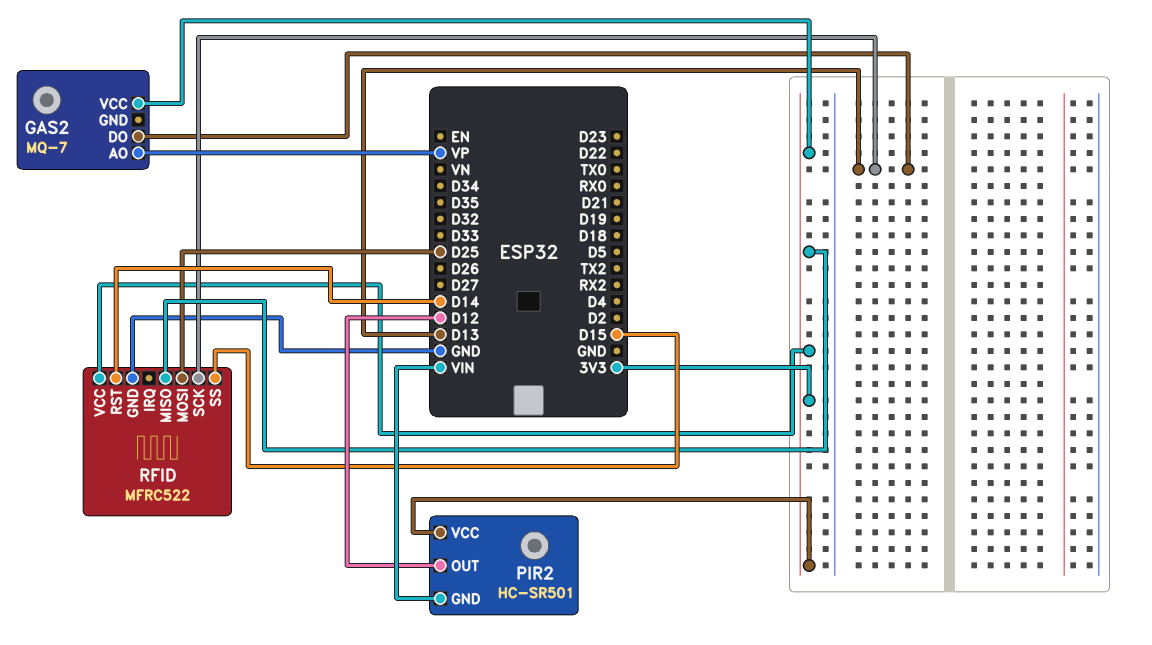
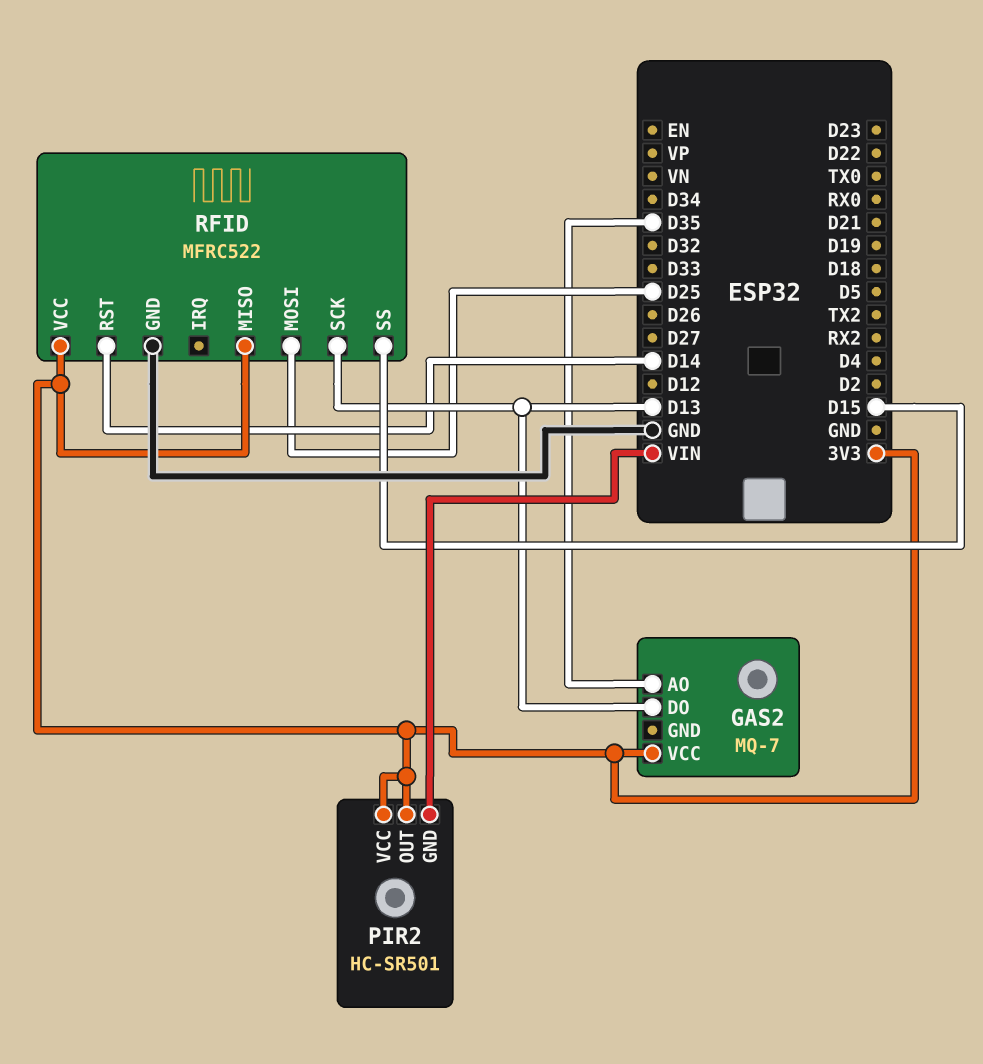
GAS2 pin AO: VP -> D35
PIR2 pin OUT: D12 -> 3V3

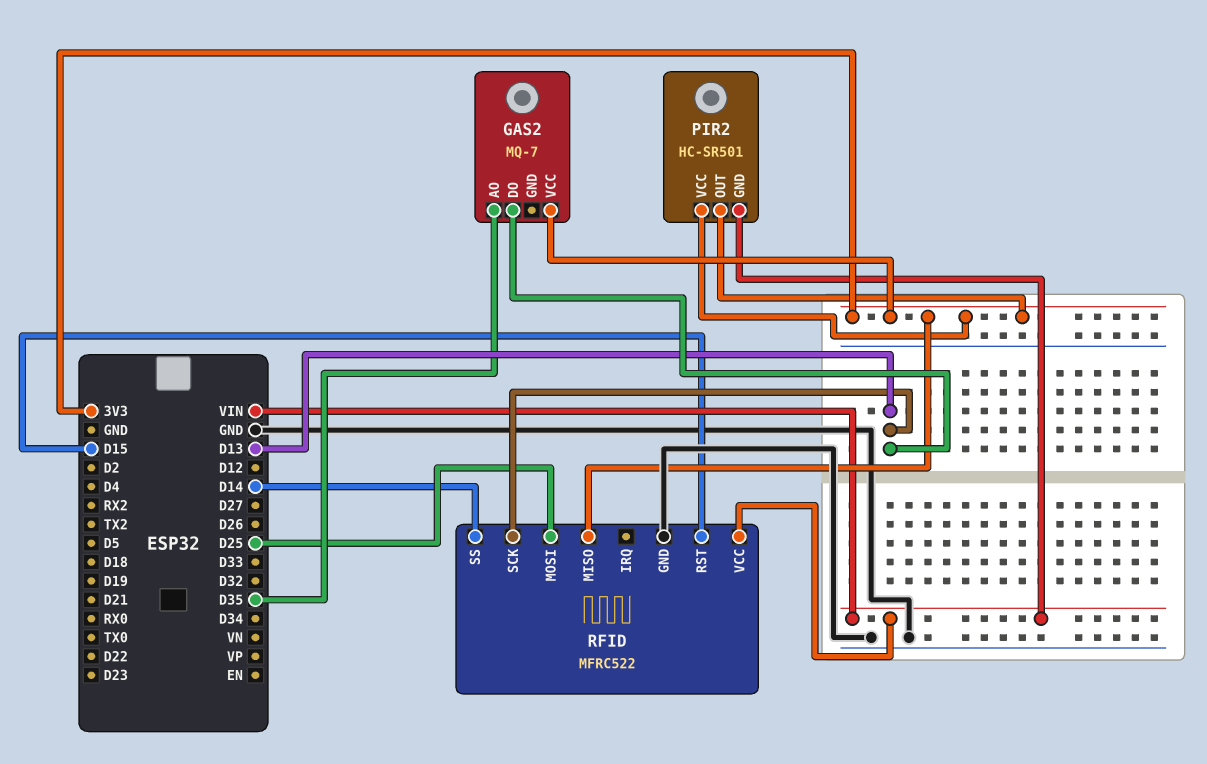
RFID pin RST: D14 -> D15
RFID pin SS: D15 -> D14
RFID pin VCC: 3V3 -> VIN

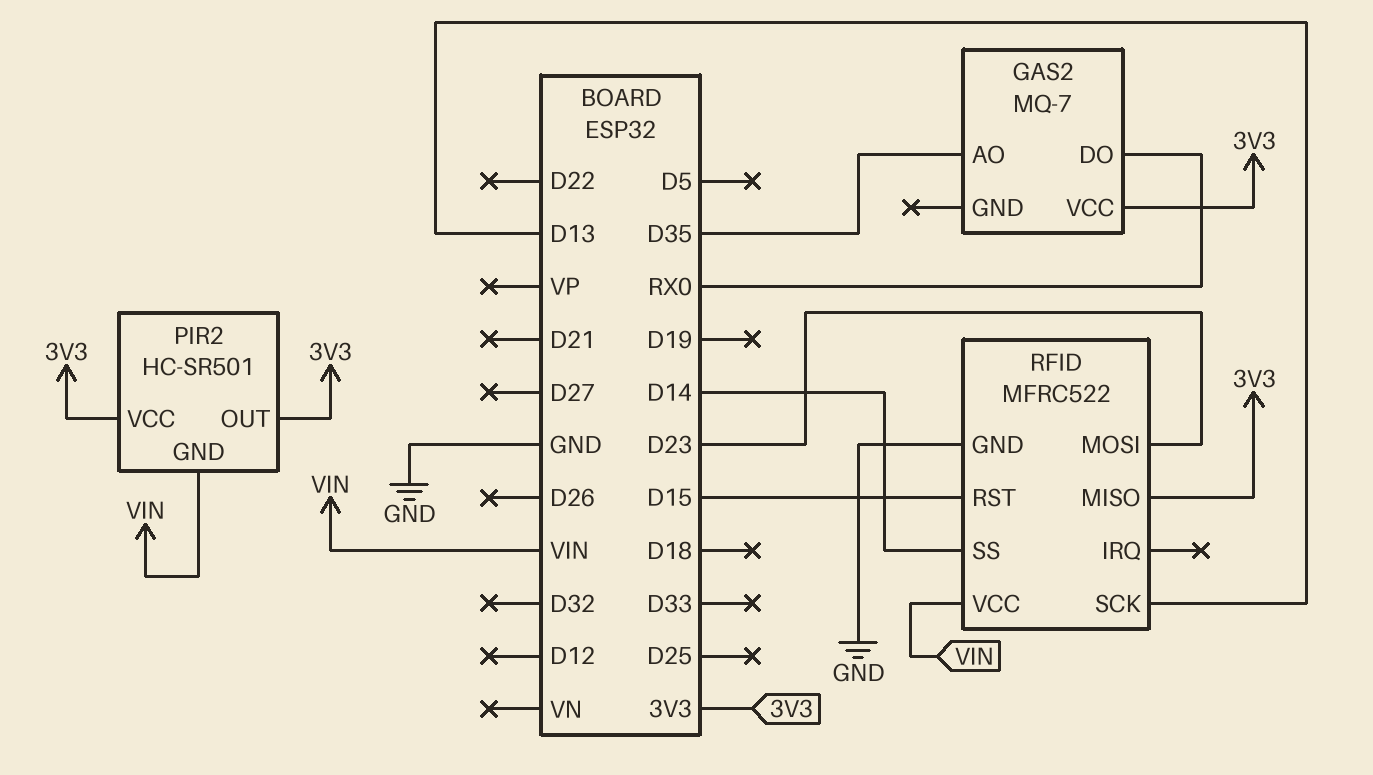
GAS2 pin DO: D13 -> RX0
RFID pin MOSI: D25 -> D23

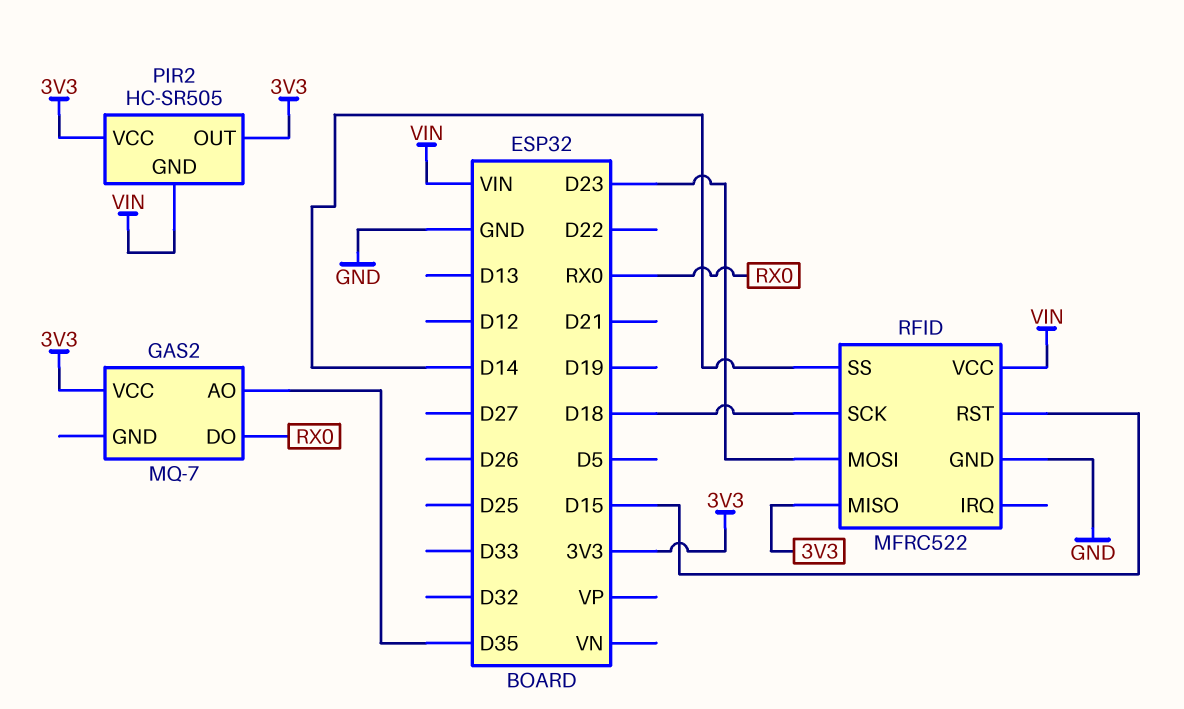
PIR2: HC-SR501 -> HC-SR505
RFID pin SCK: D13 -> D18

